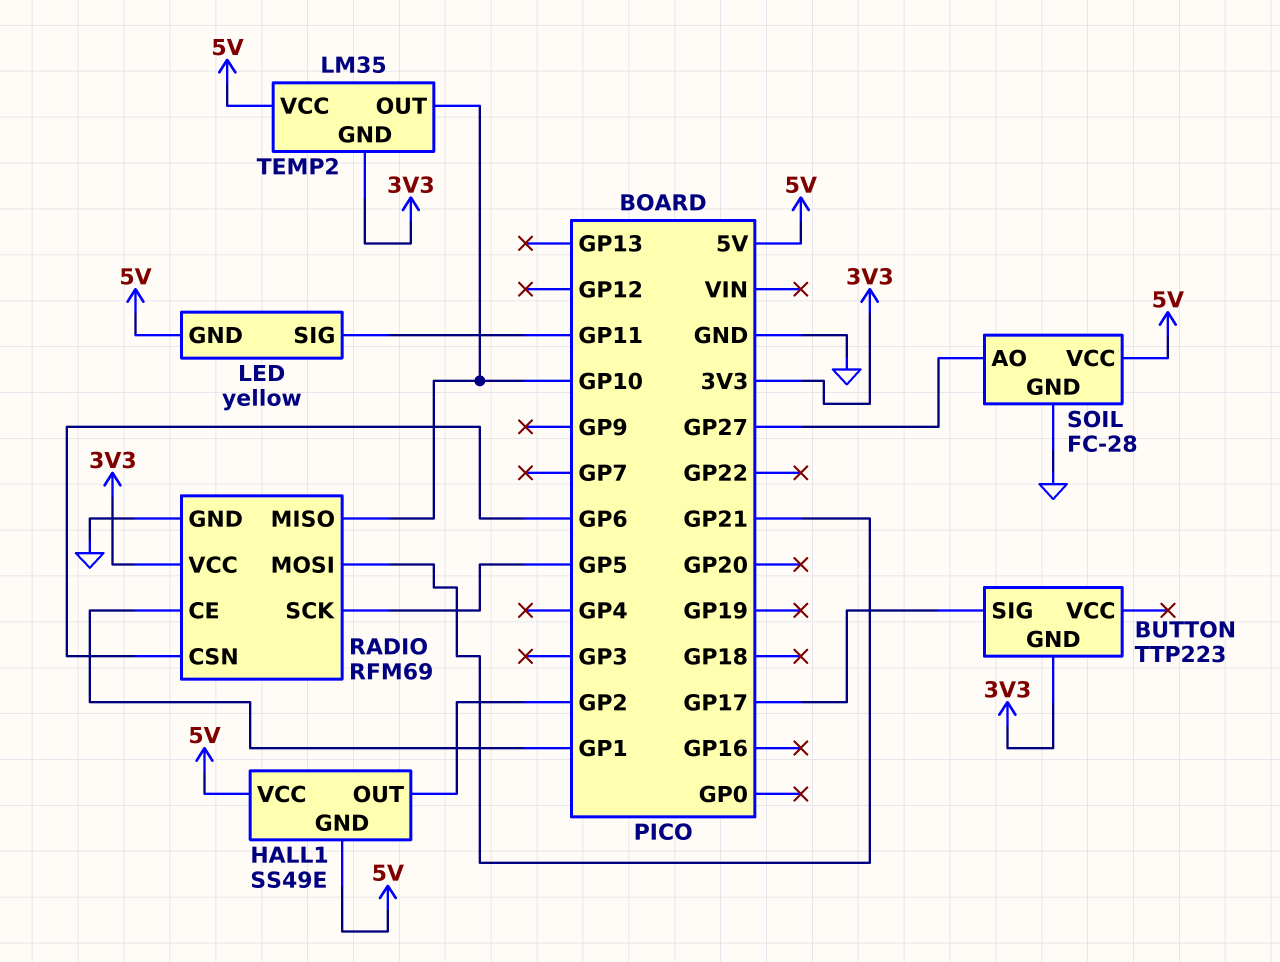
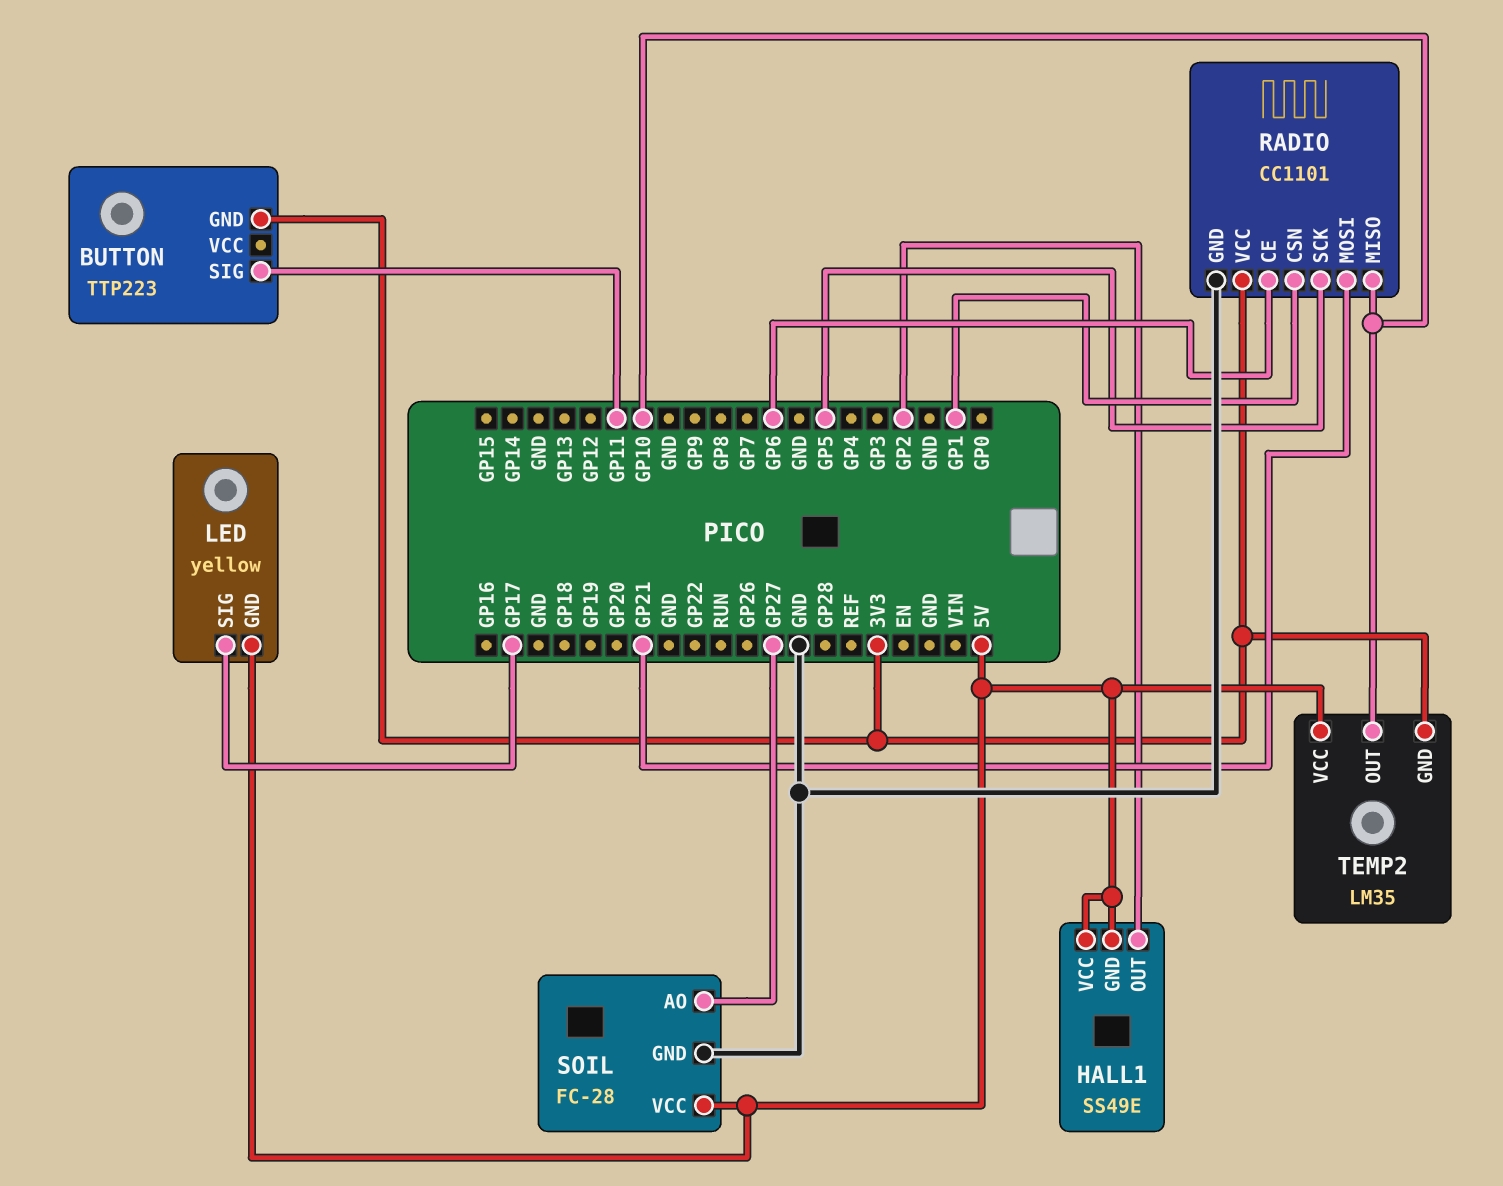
BUTTON pin SIG: GP17 -> GP11
LED pin SIG: GP11 -> GP17
RADIO: RFM69 -> CC1101
RADIO pin CE: GP1 -> GP6
RADIO pin CSN: GP6 -> GP1

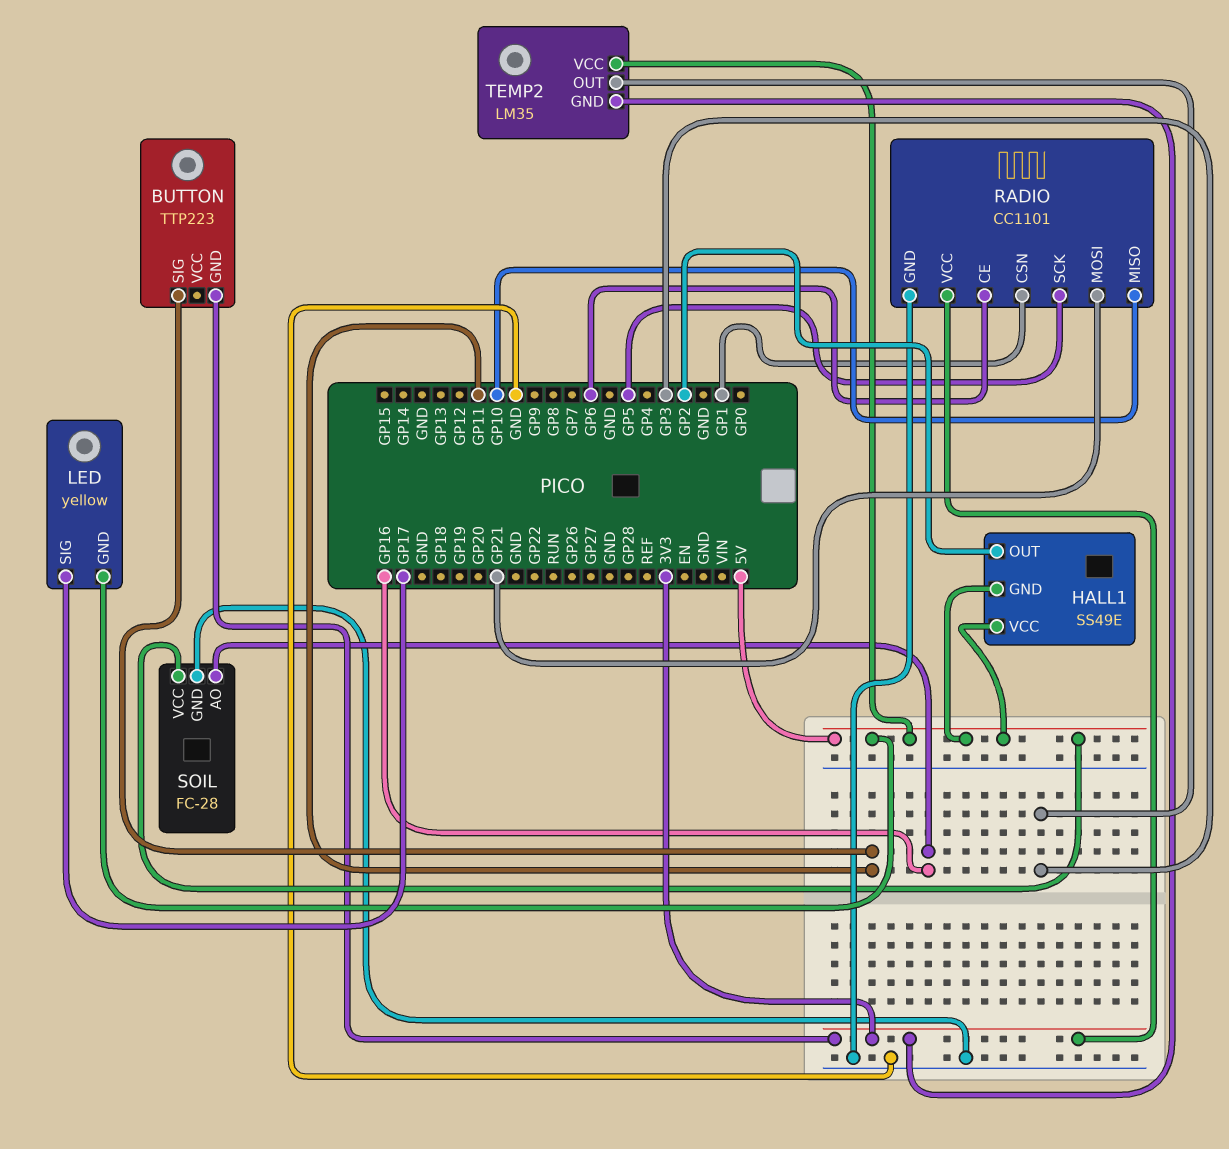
SOIL pin AO: GP27 -> GP16
TEMP2 pin OUT: GP10 -> GP3

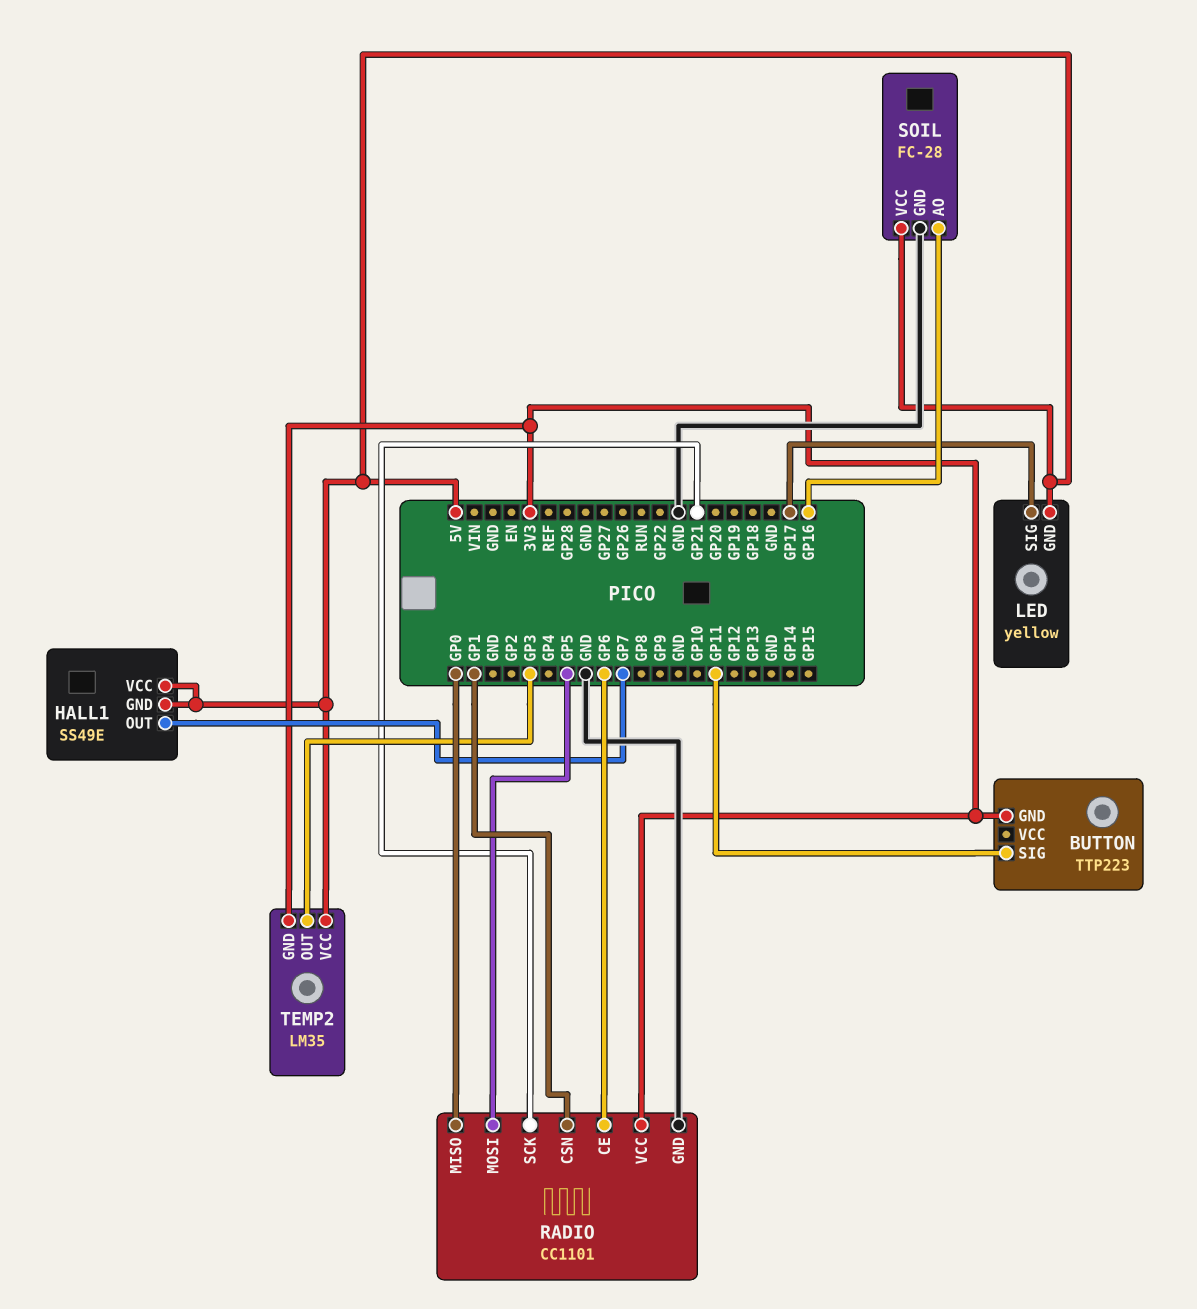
HALL1 pin OUT: GP2 -> GP7
RADIO pin MISO: GP10 -> GP0
RADIO pin MOSI: GP21 -> GP5
RADIO pin SCK: GP5 -> GP21

